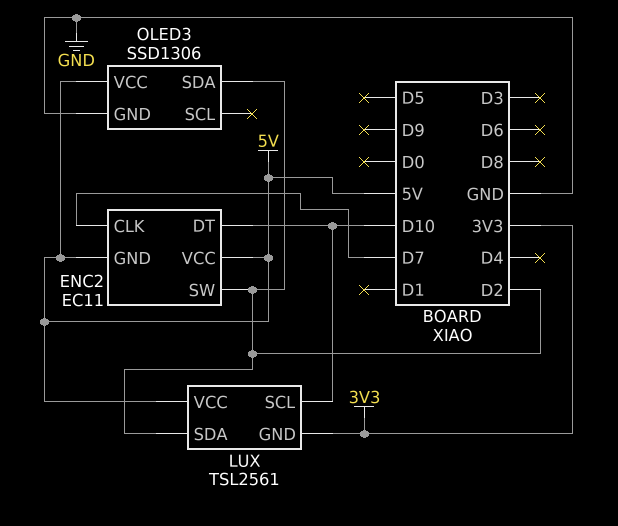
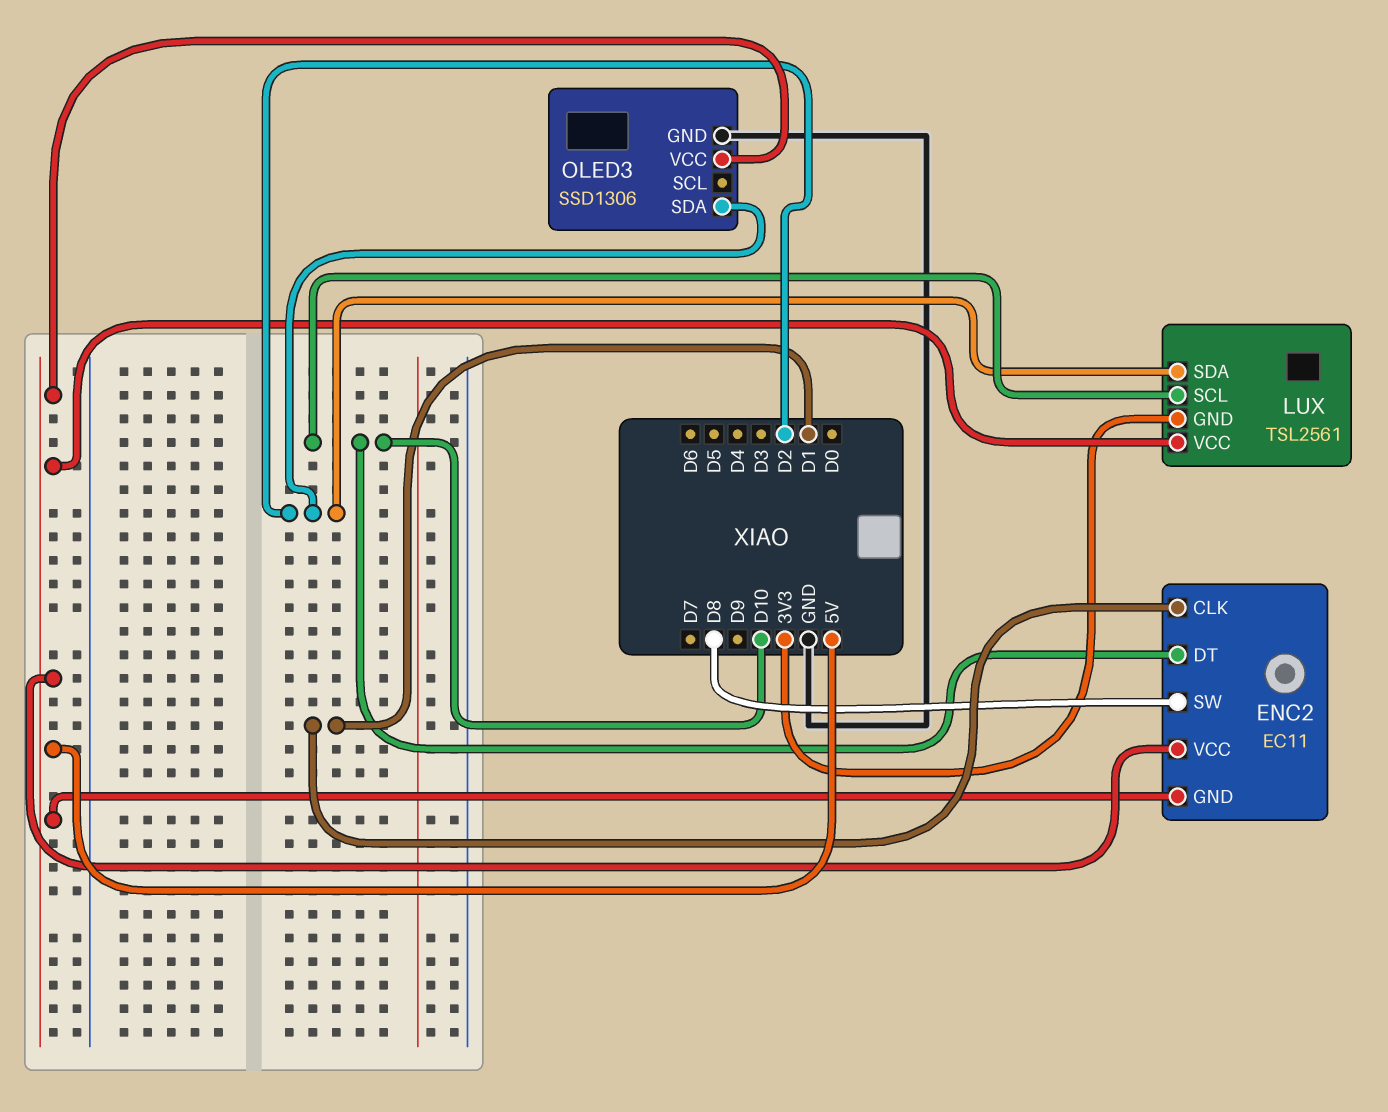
ENC2 pin CLK: D7 -> D1
ENC2 pin SW: D2 -> D8

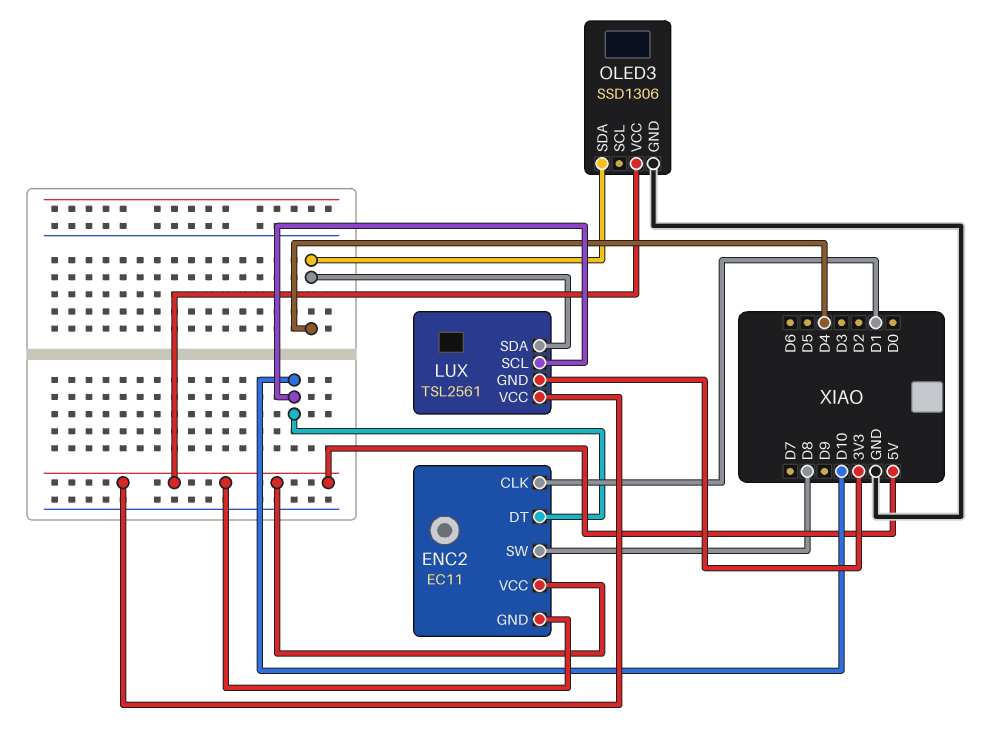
LUX pin SDA: D2 -> D4
OLED3 pin SDA: D2 -> D4

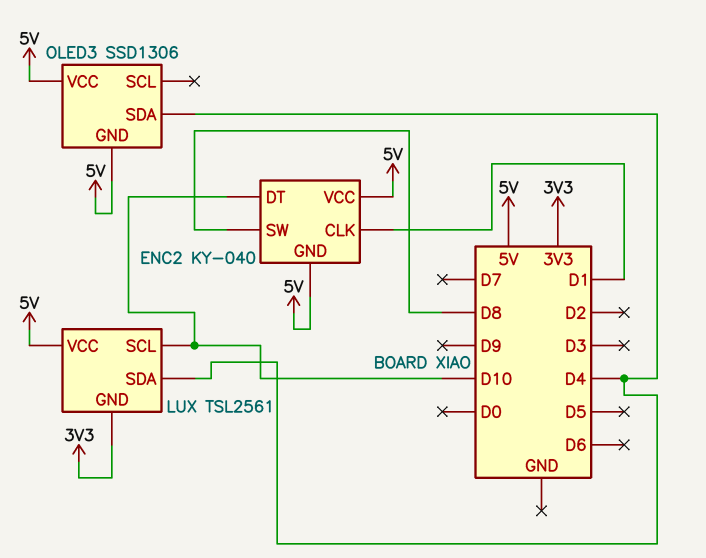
ENC2: EC11 -> KY-040
OLED3 pin GND: GND -> 5V

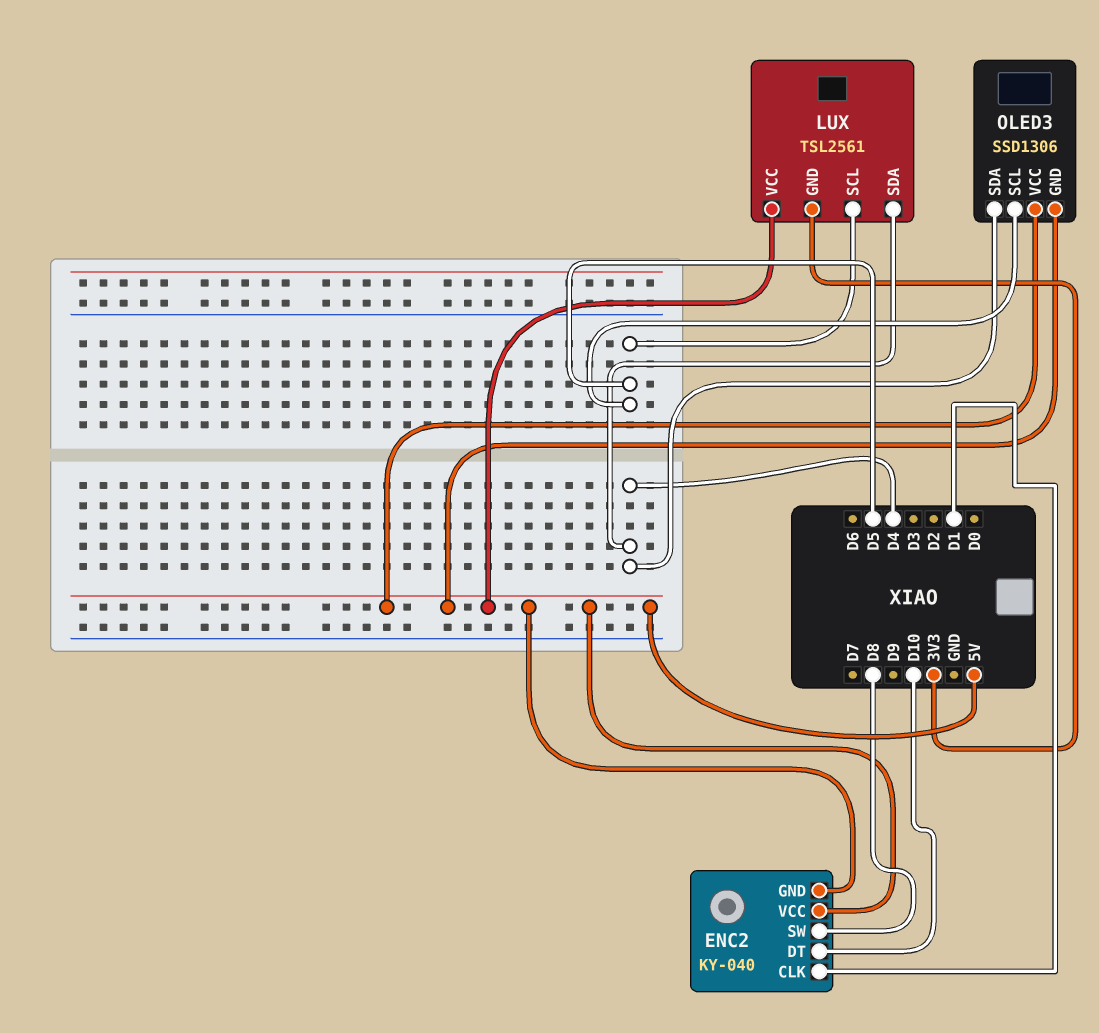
LUX pin SCL: D10 -> D5
OLED3 pin SCL: none -> D5

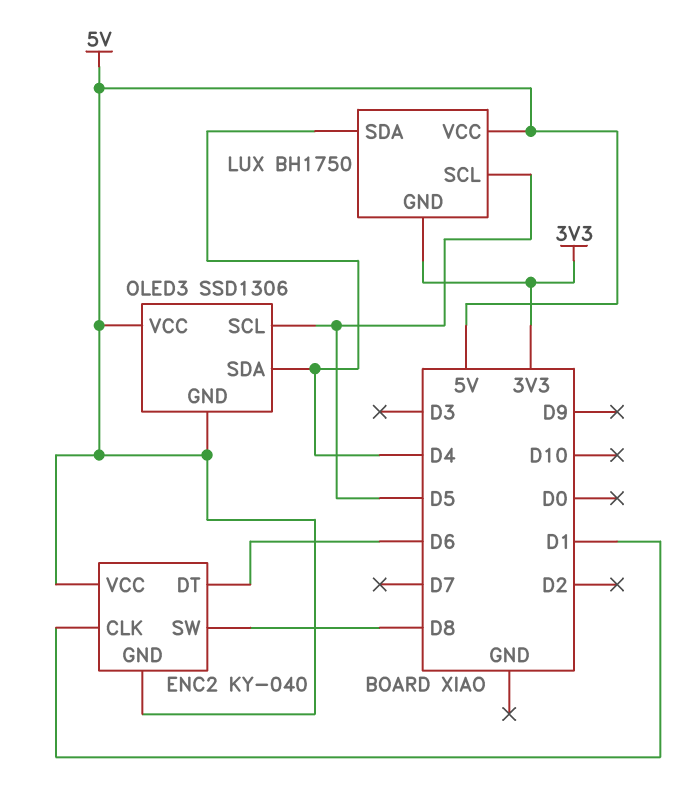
ENC2 pin DT: D10 -> D6
LUX: TSL2561 -> BH1750

